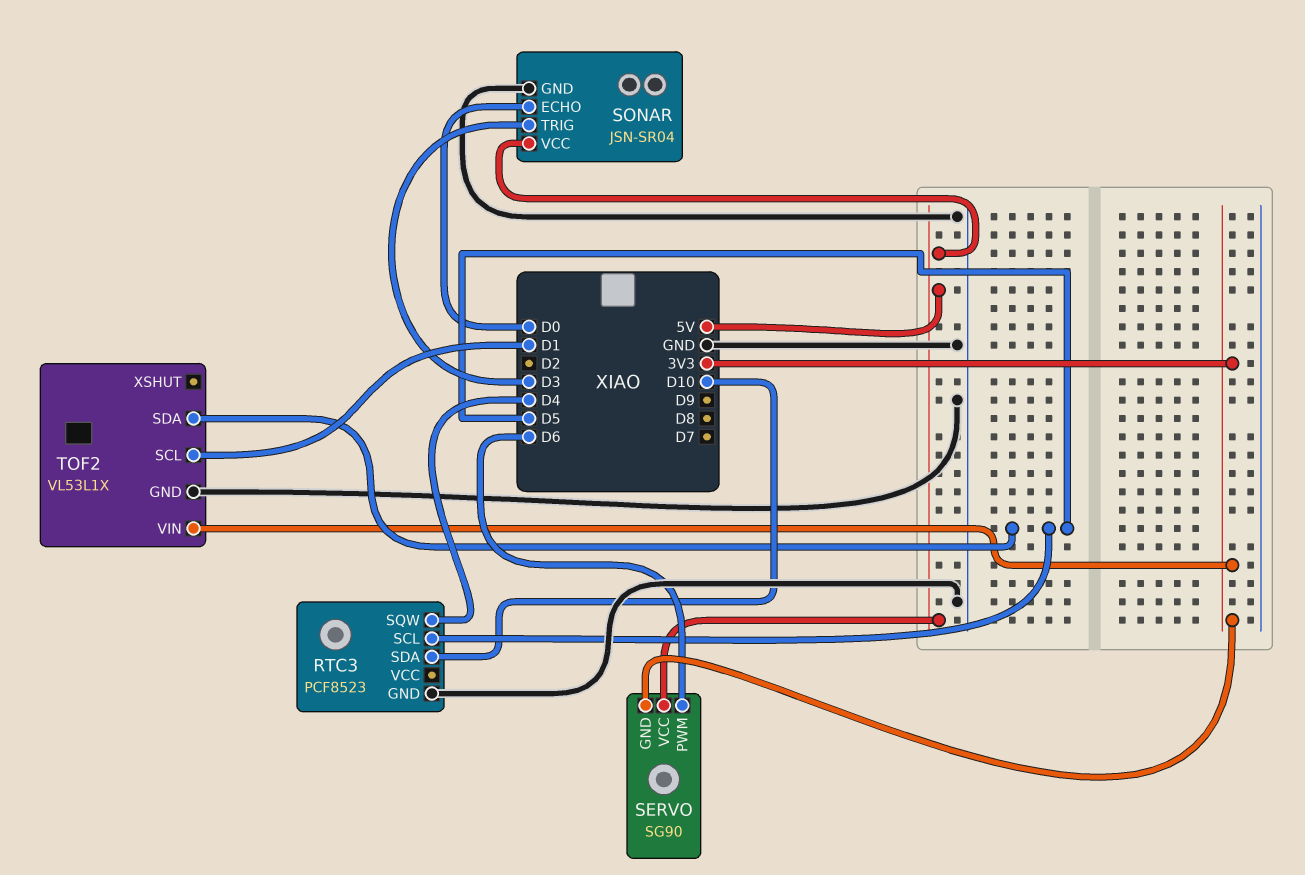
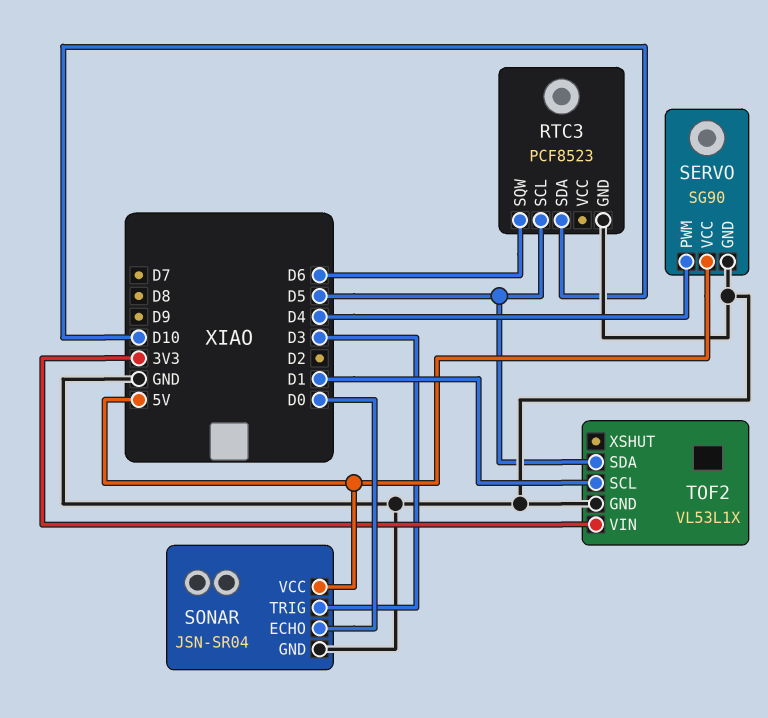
RTC3 pin SQW: D4 -> D6
SERVO pin GND: 3V3 -> GND
SERVO pin PWM: D6 -> D4

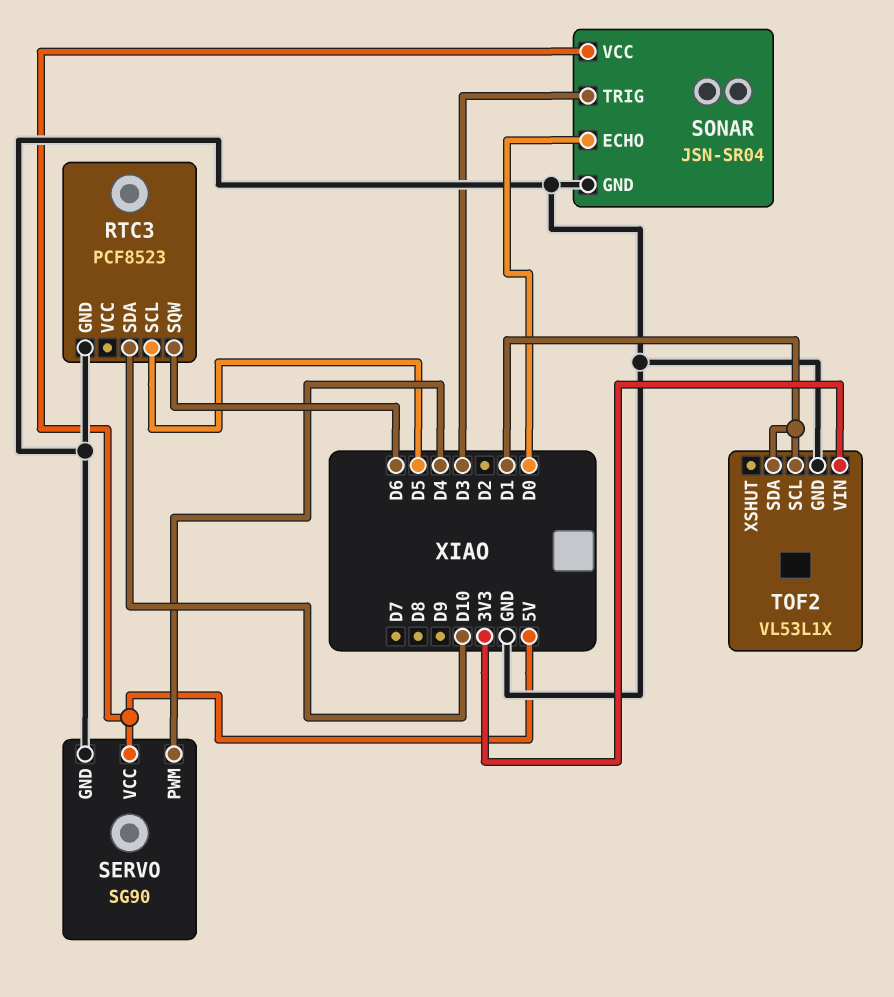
TOF2 pin SDA: D5 -> D1

